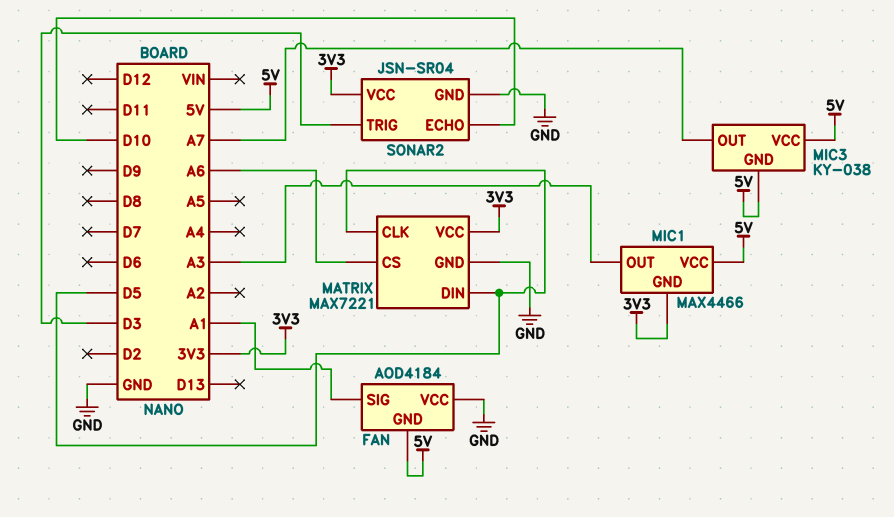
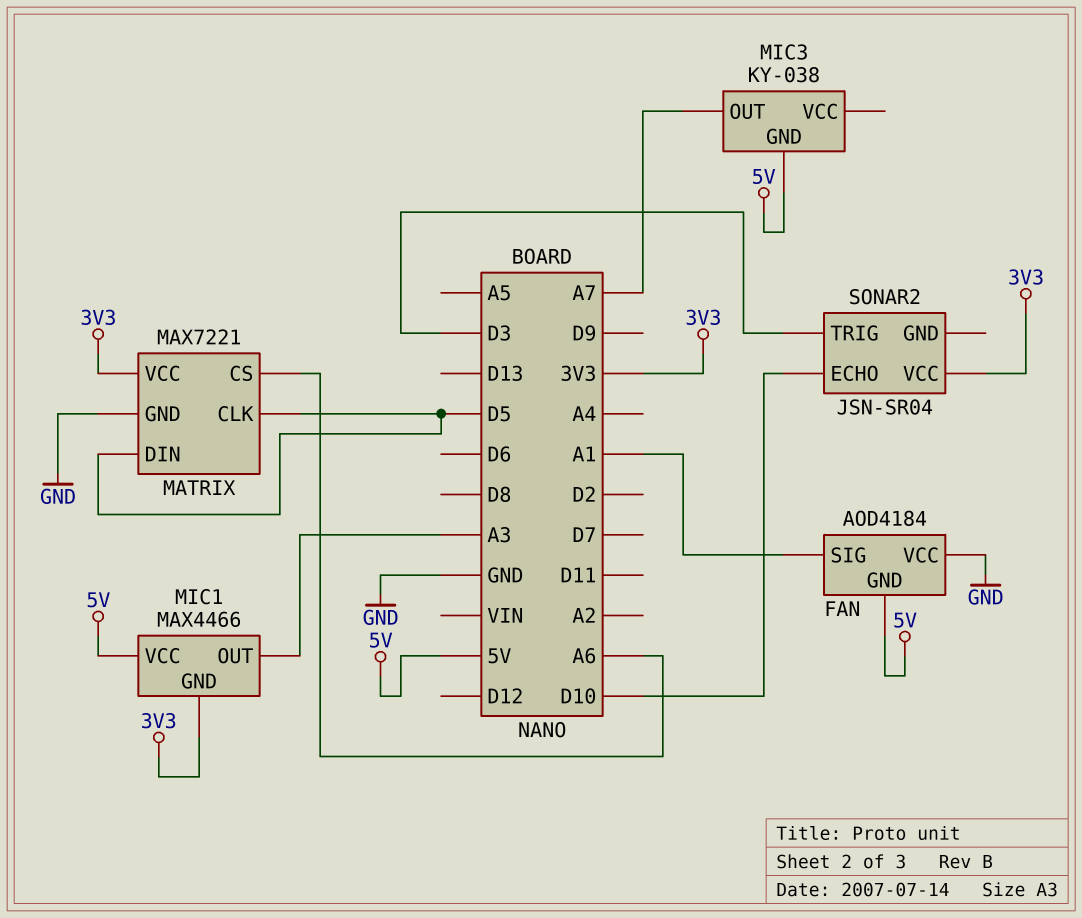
MIC3 pin VCC: 5V -> none
SONAR2 pin GND: GND -> none

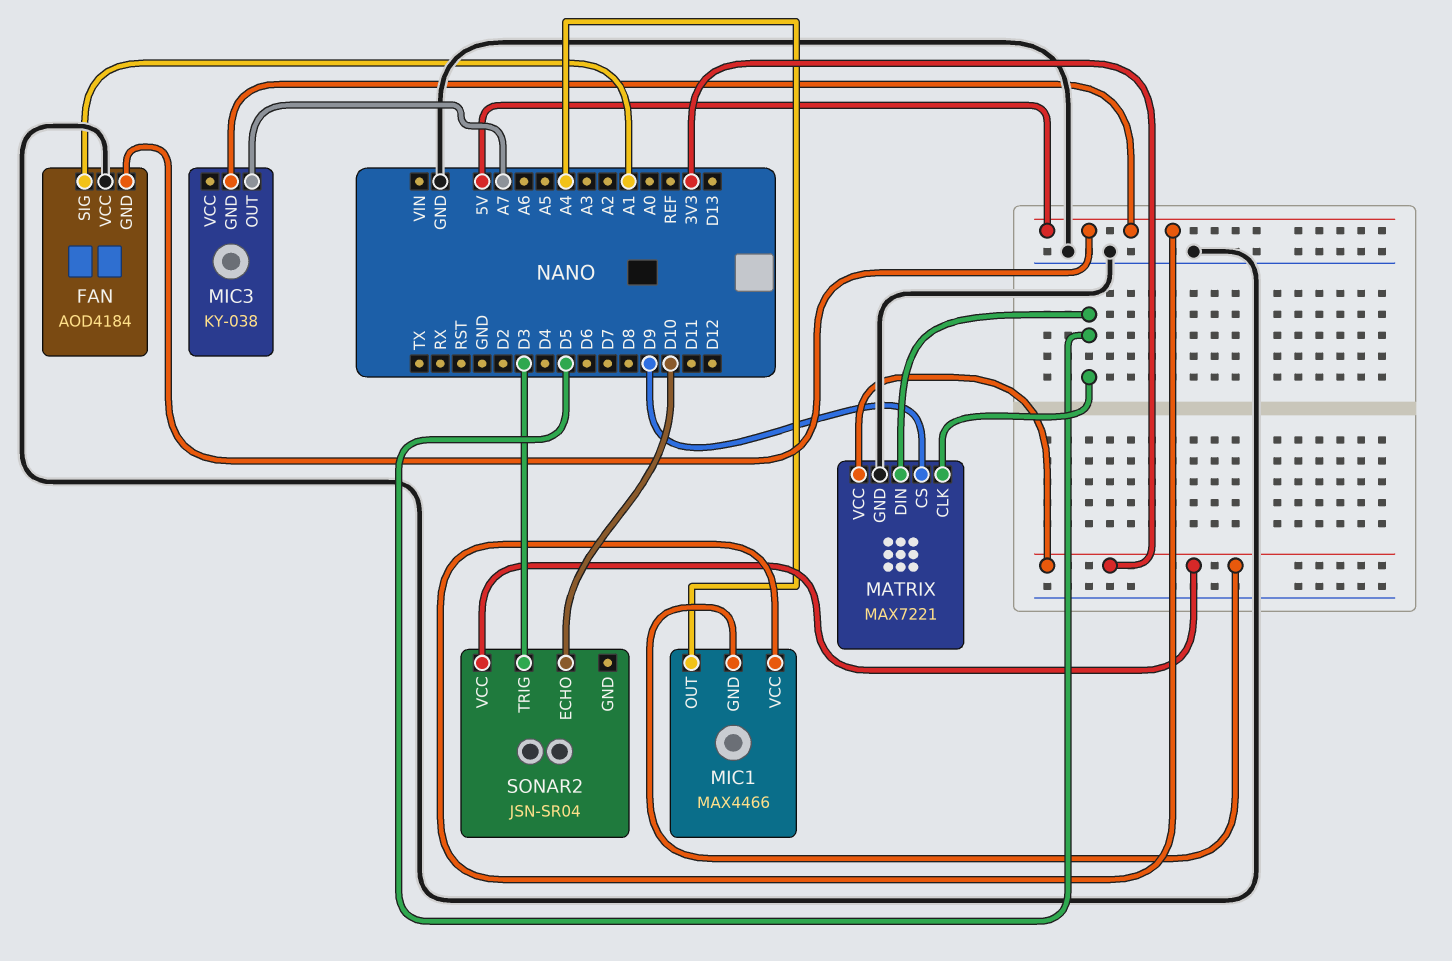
MATRIX pin CS: A6 -> D9
MIC1 pin OUT: A3 -> A4

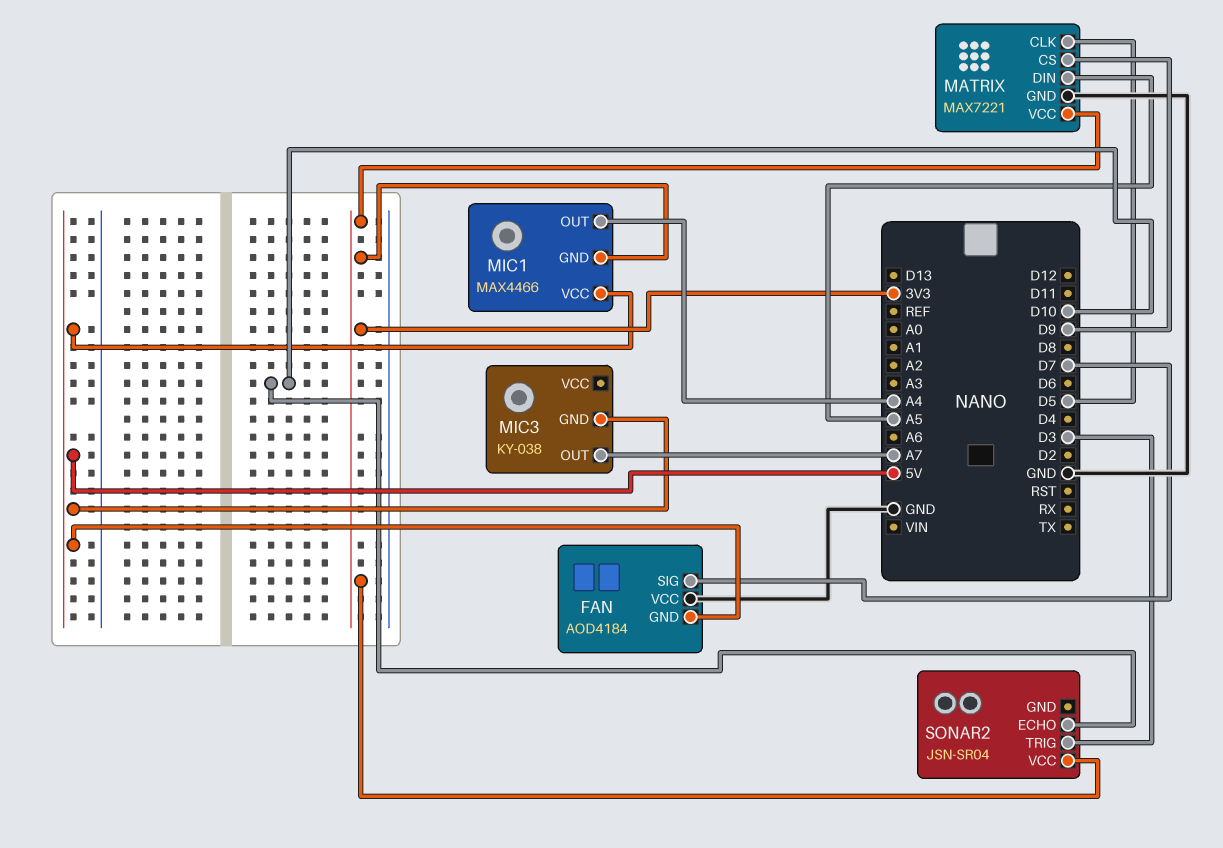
FAN pin SIG: A1 -> D7
MATRIX pin DIN: D5 -> A5

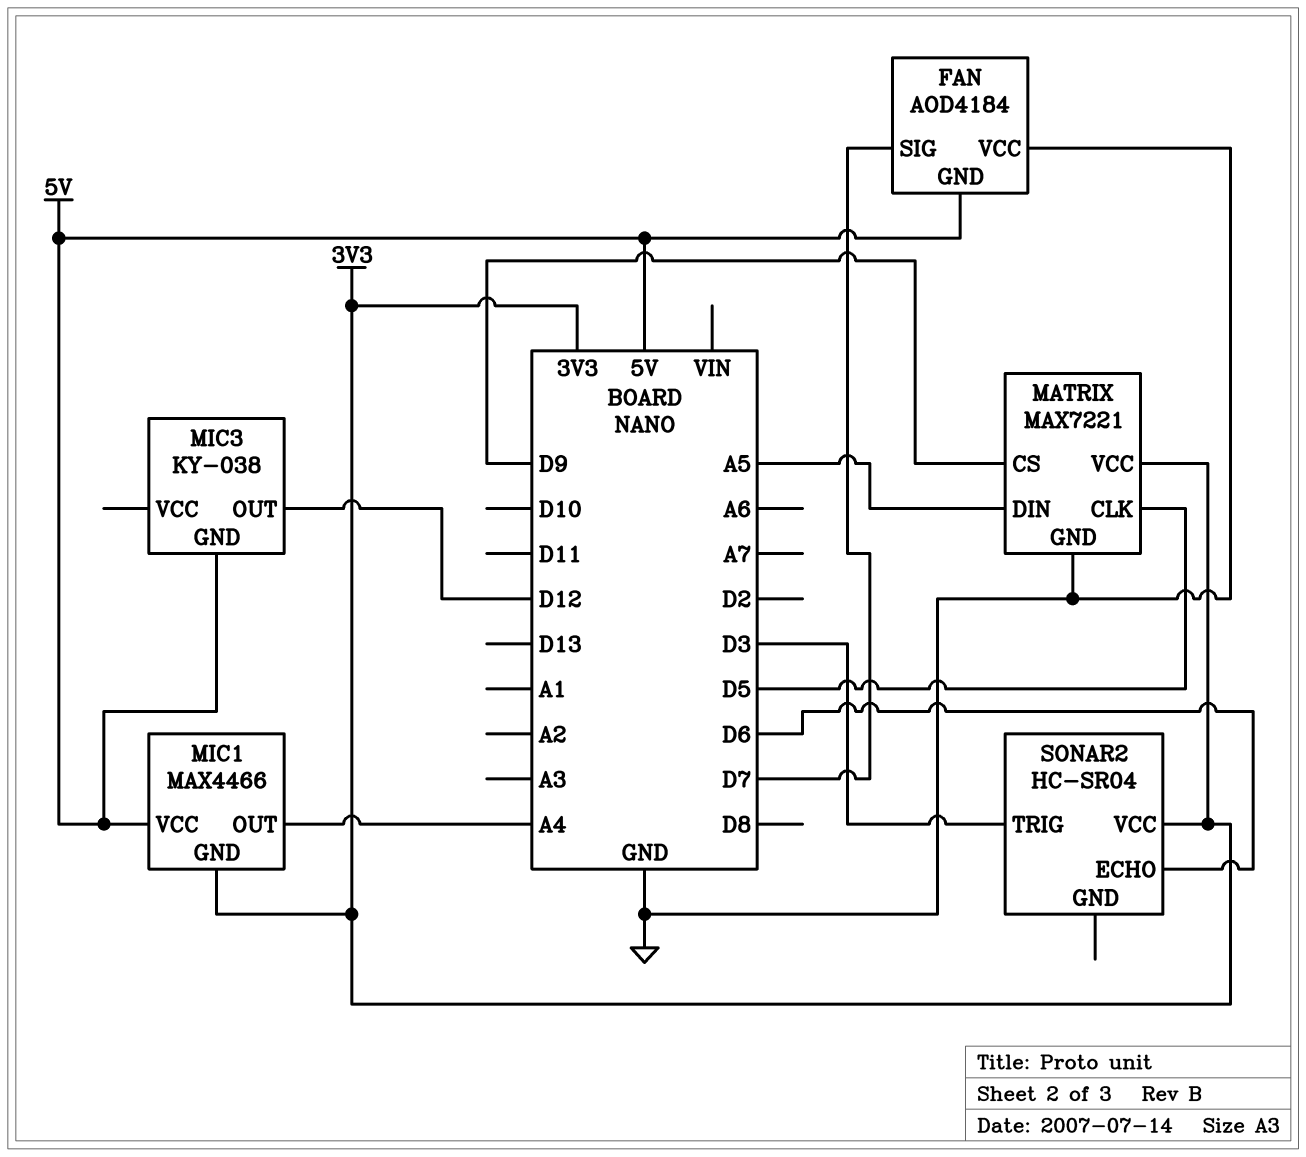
MIC3 pin OUT: A7 -> D12
SONAR2: JSN-SR04 -> HC-SR04
SONAR2 pin ECHO: D10 -> D6

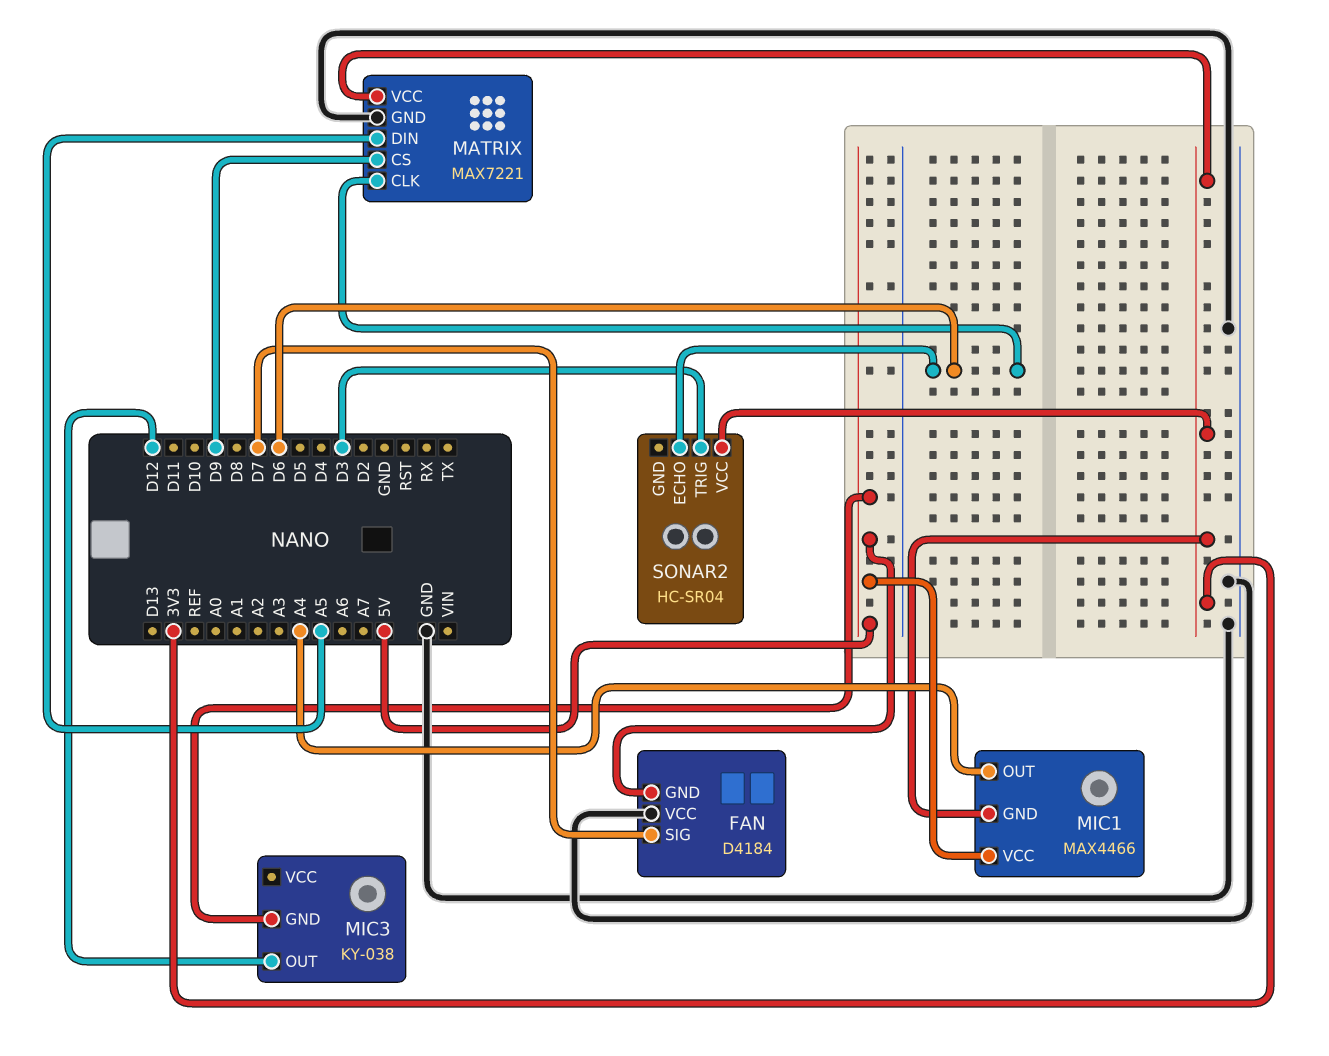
FAN: AOD4184 -> D4184
MATRIX pin CLK: D5 -> D6

